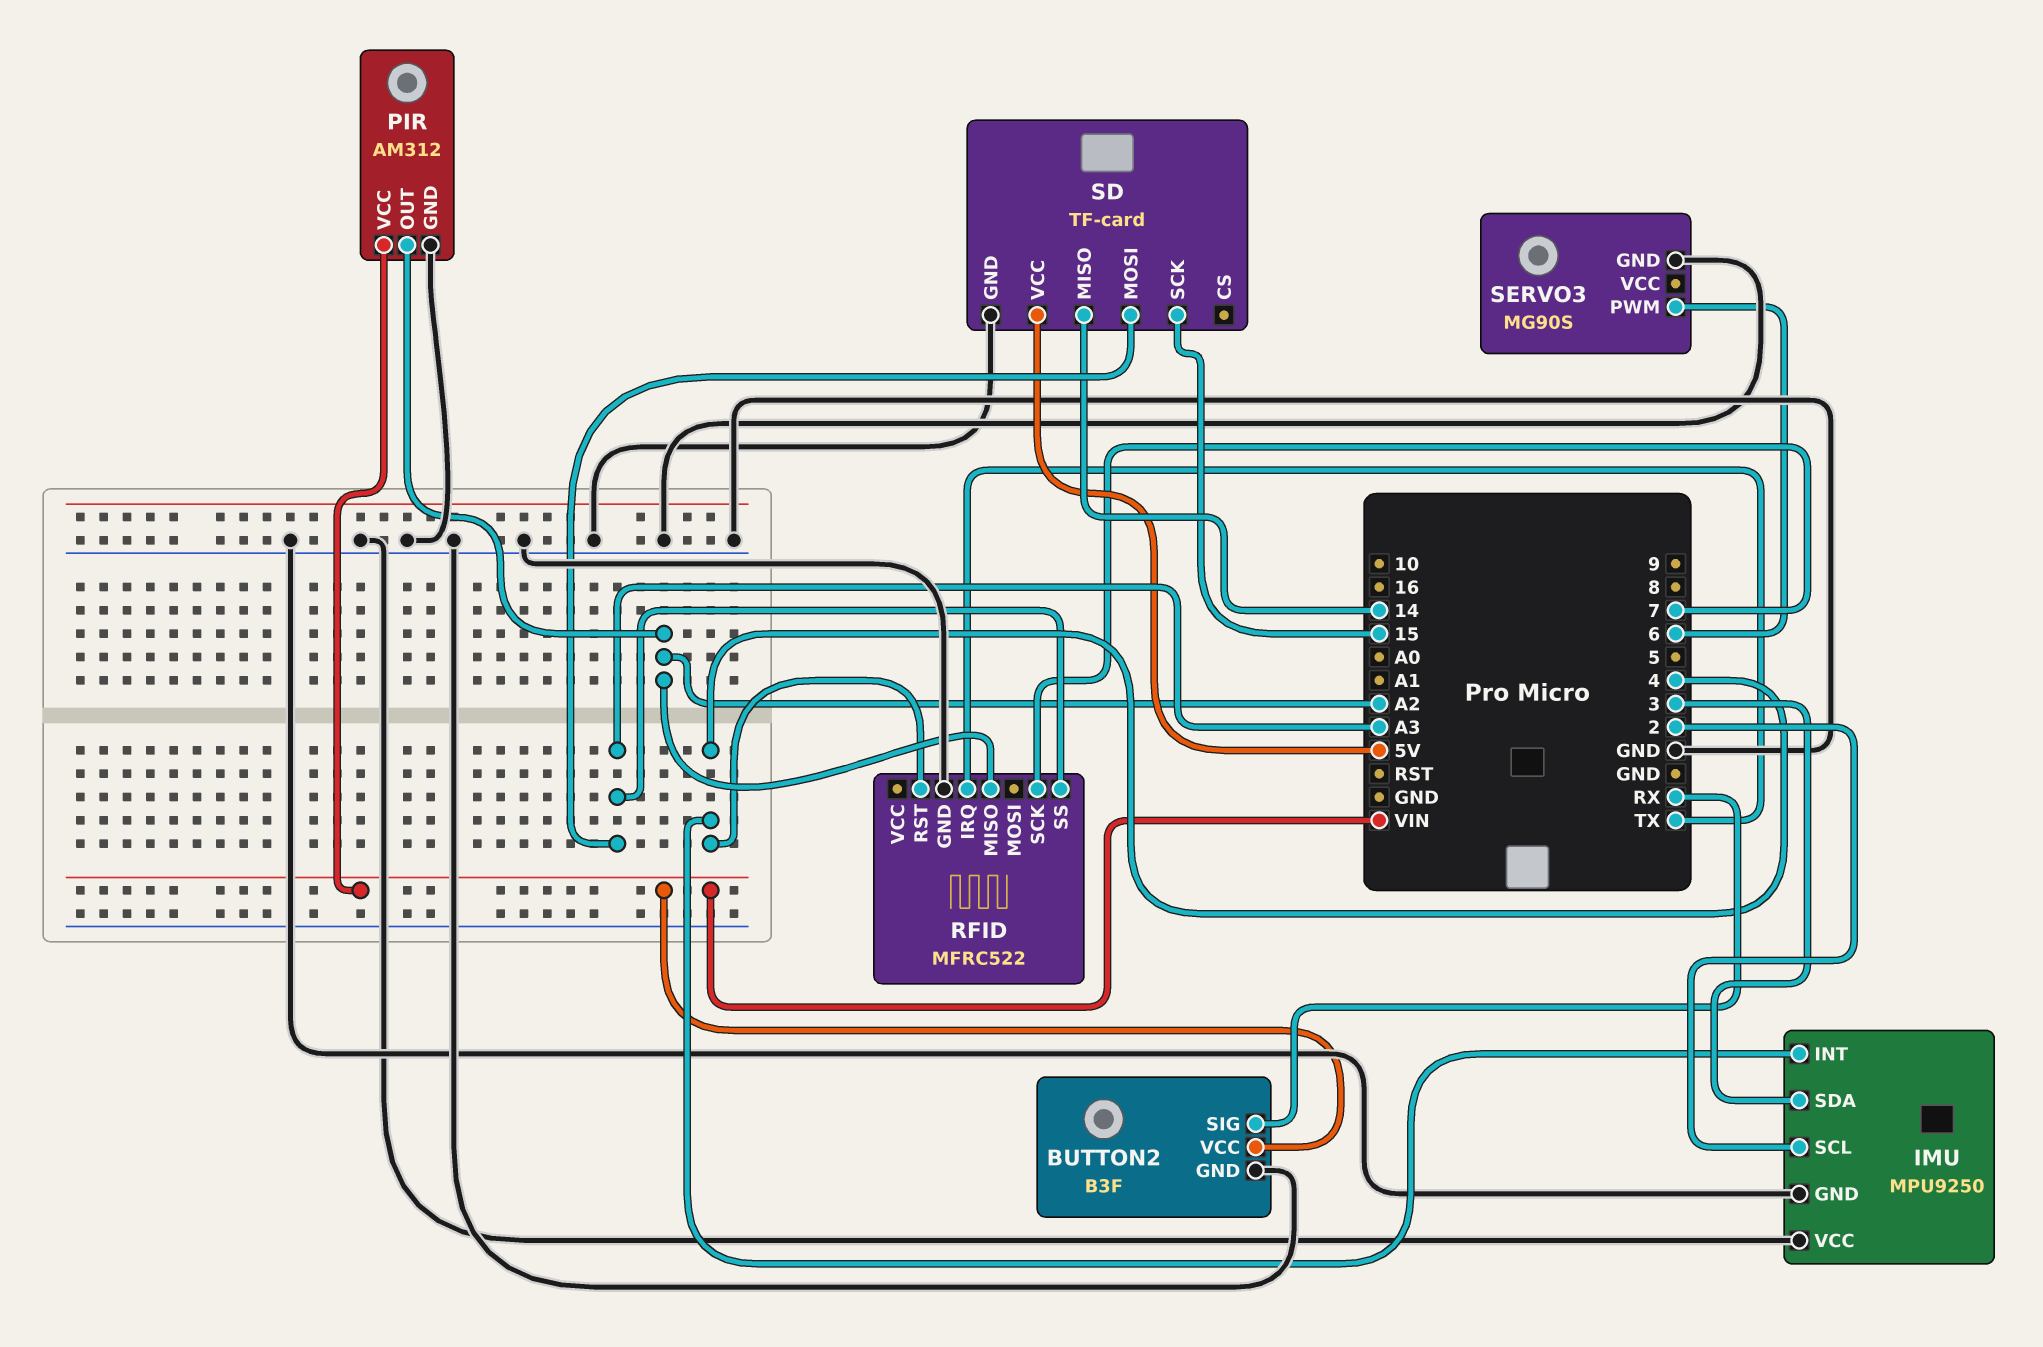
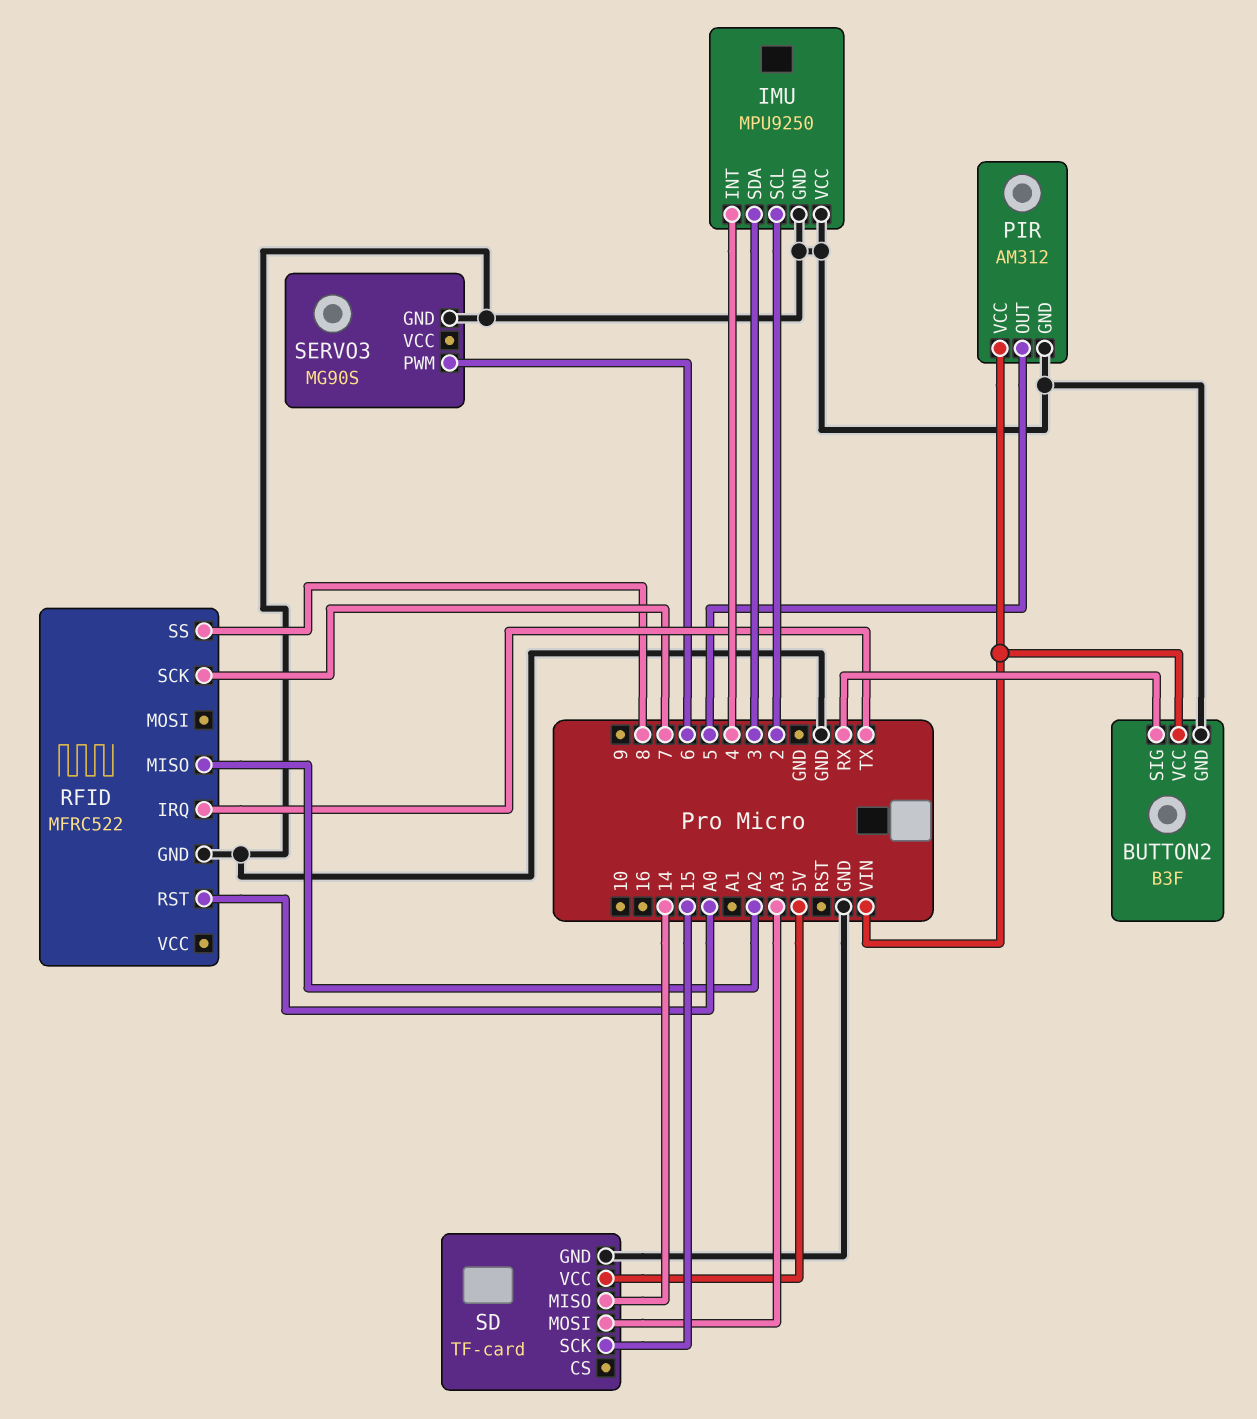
PIR pin OUT: A2 -> 5
RFID pin RST: 4 -> A0
RFID pin SS: A3 -> 8

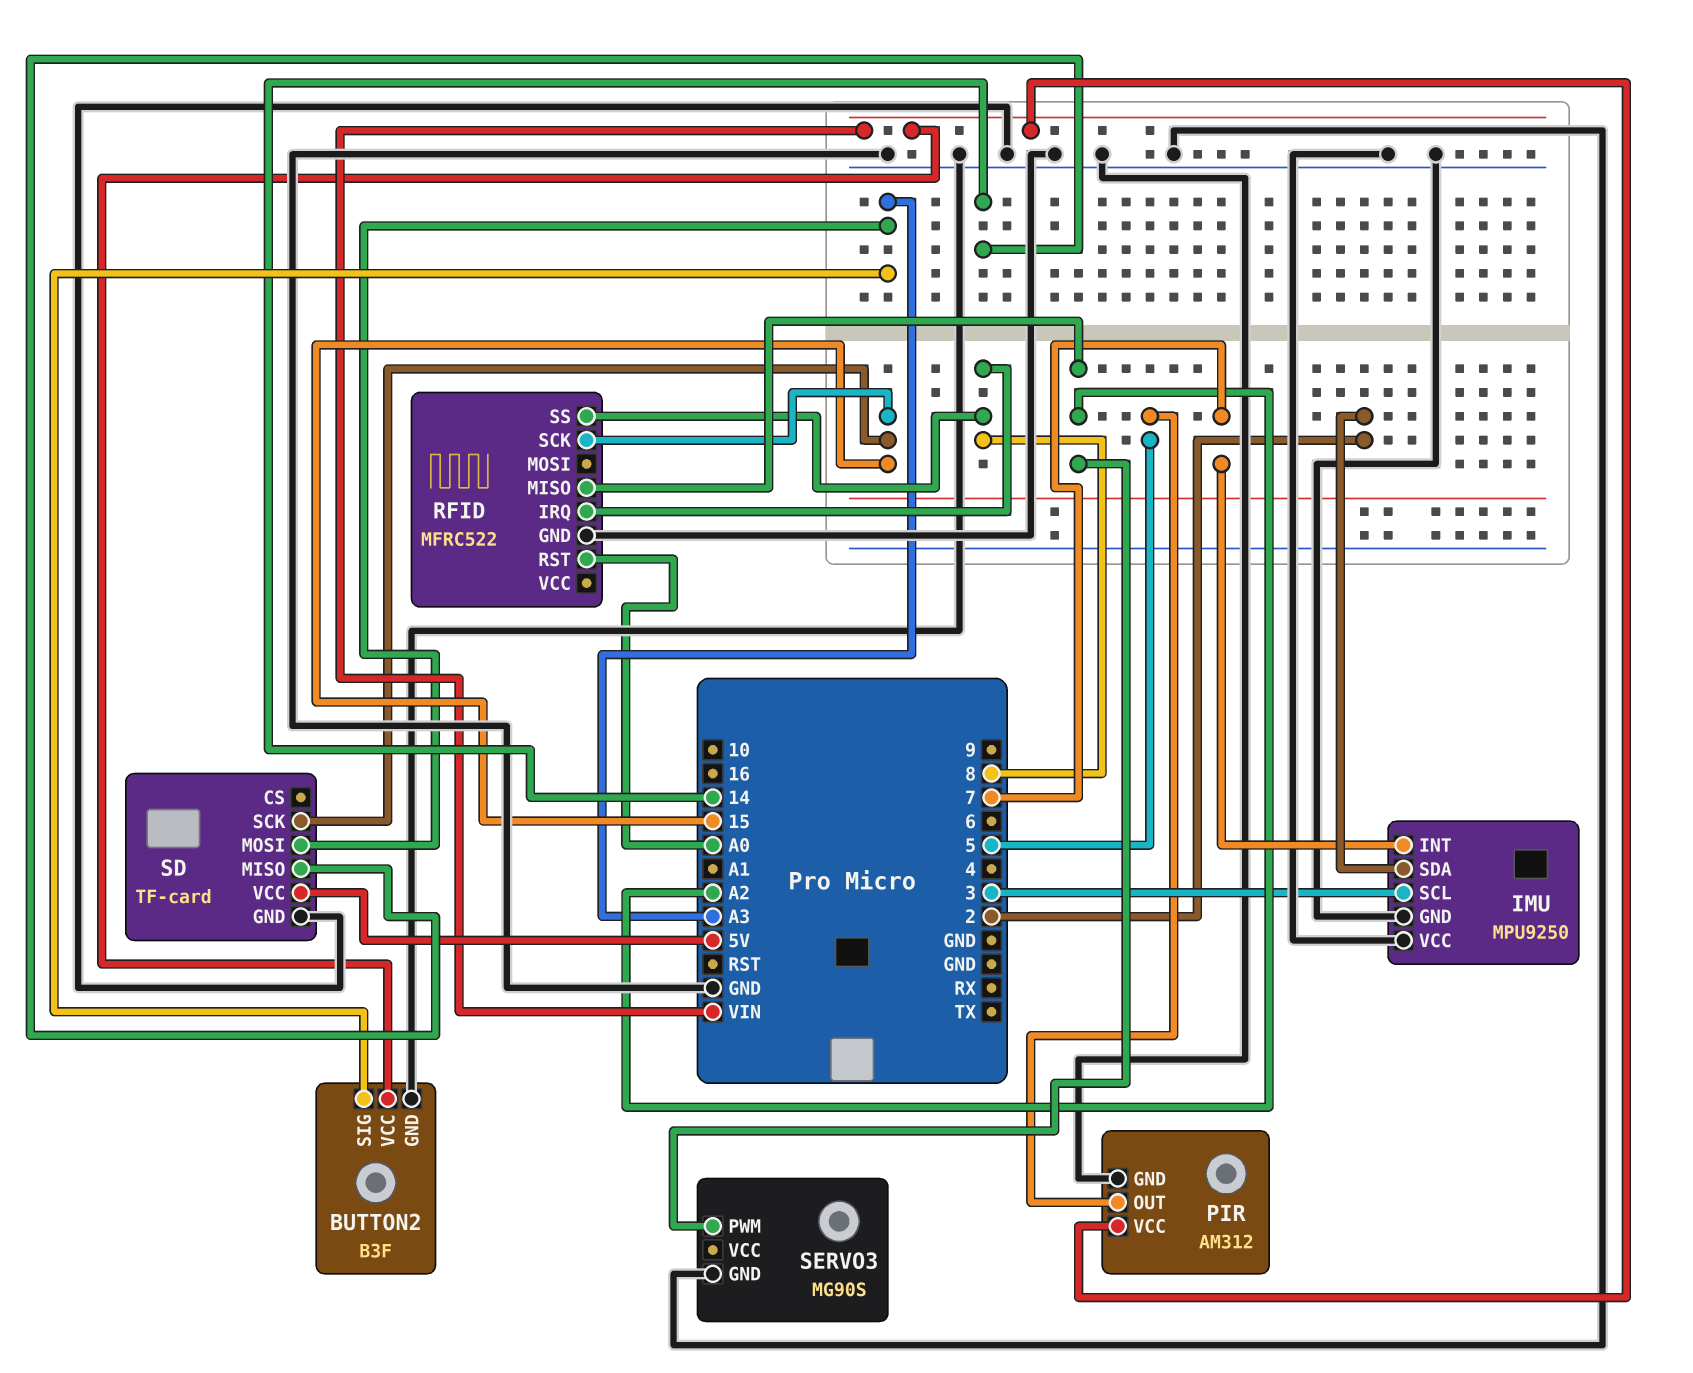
BUTTON2 pin SIG: RX -> A3
IMU pin INT: 4 -> 7
IMU pin SCL: 2 -> 3
IMU pin SDA: 3 -> 2
RFID pin IRQ: TX -> 8
RFID pin SCK: 7 -> 15
SERVO3 pin PWM: 6 -> A2

